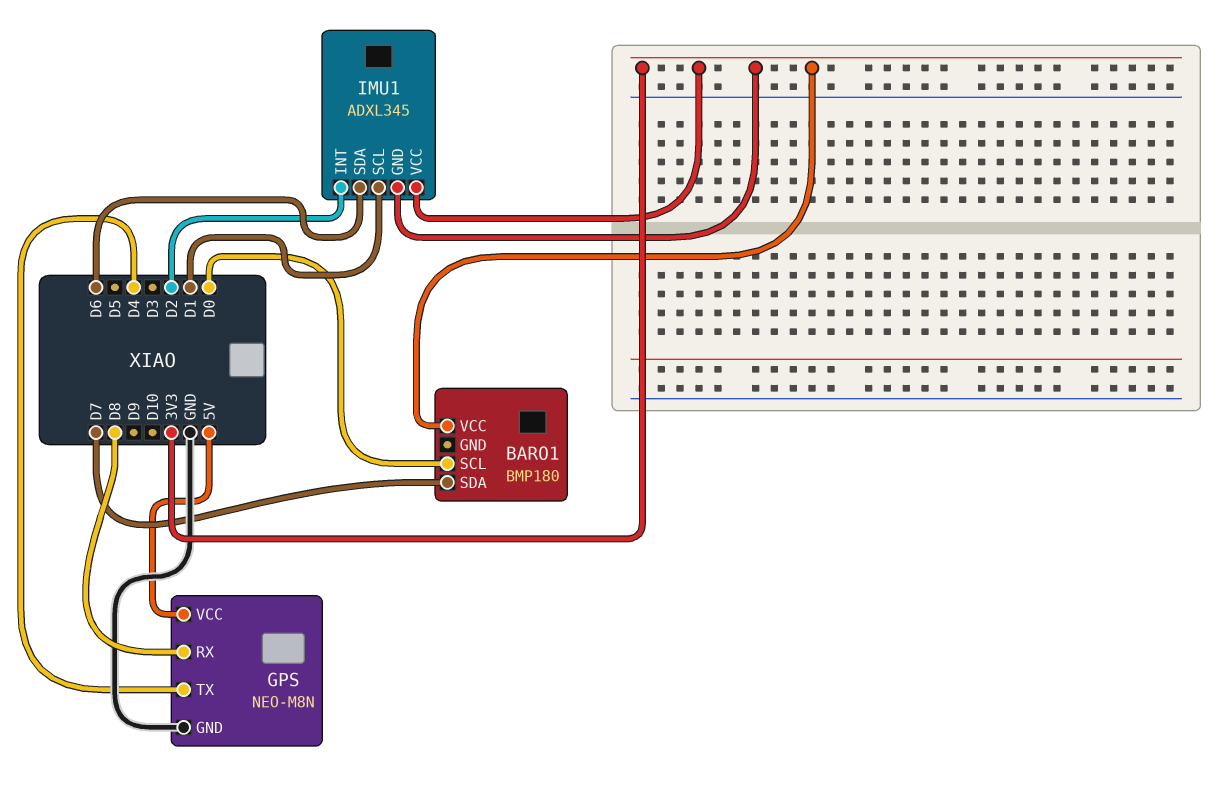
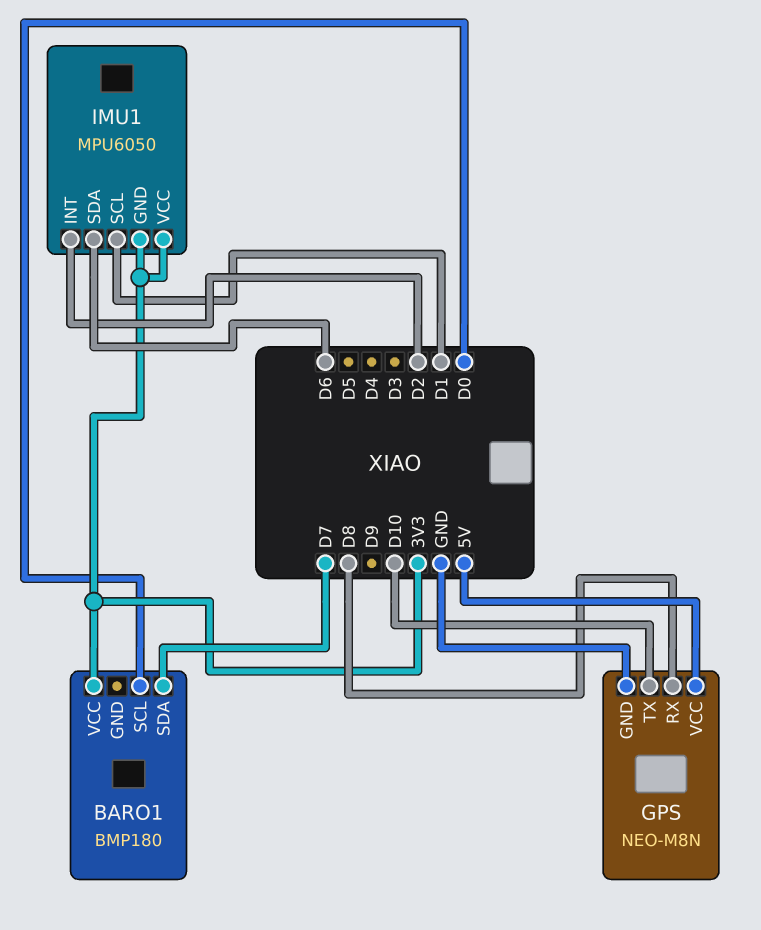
GPS pin TX: D4 -> D10
IMU1: ADXL345 -> MPU6050

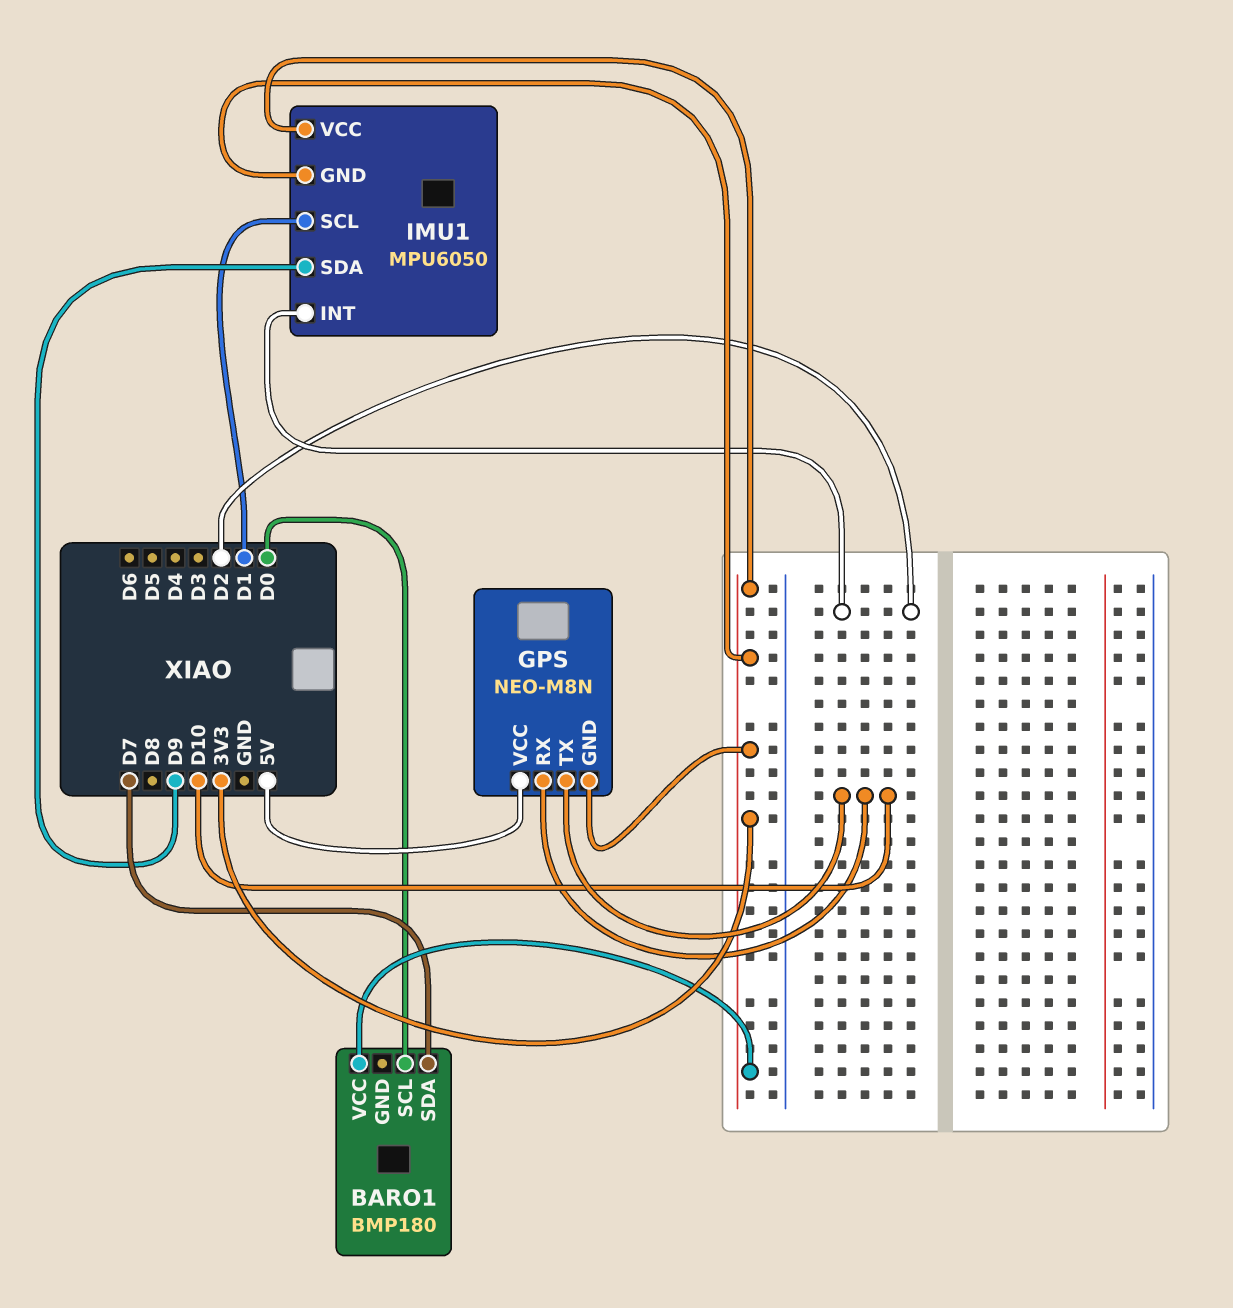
GPS pin GND: GND -> 3V3
GPS pin RX: D8 -> D10
IMU1 pin SDA: D6 -> D9

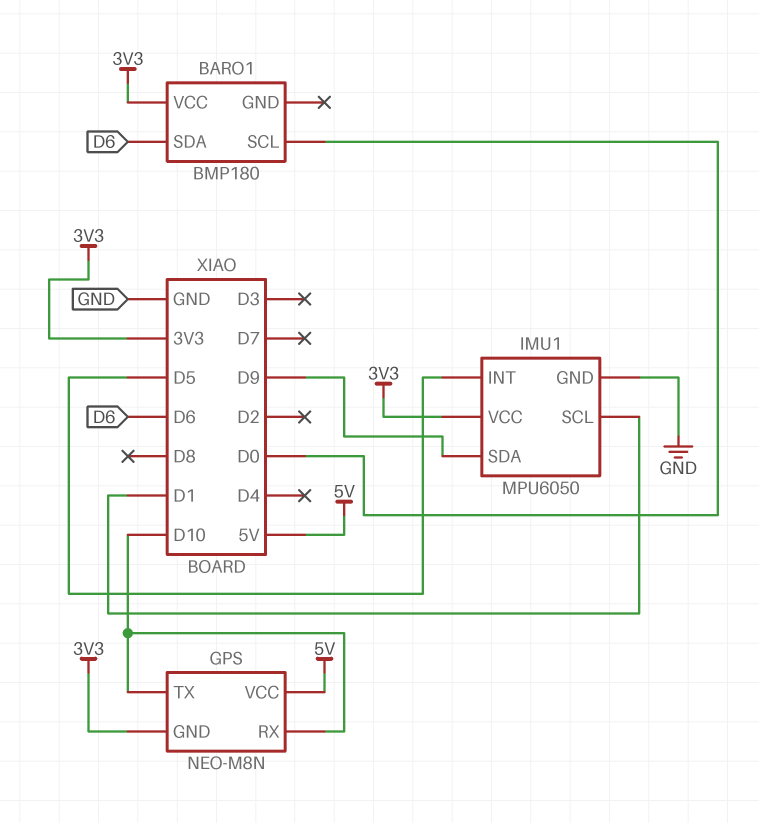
BARO1 pin SDA: D7 -> D6
IMU1 pin GND: 3V3 -> GND
IMU1 pin INT: D2 -> D5

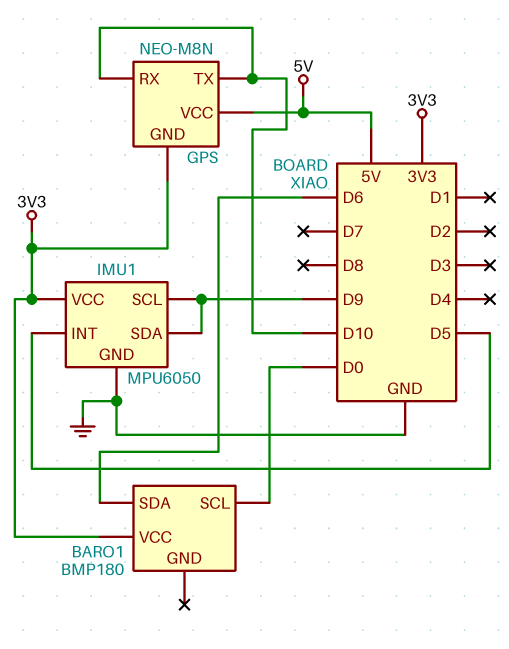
IMU1 pin SCL: D1 -> D9

